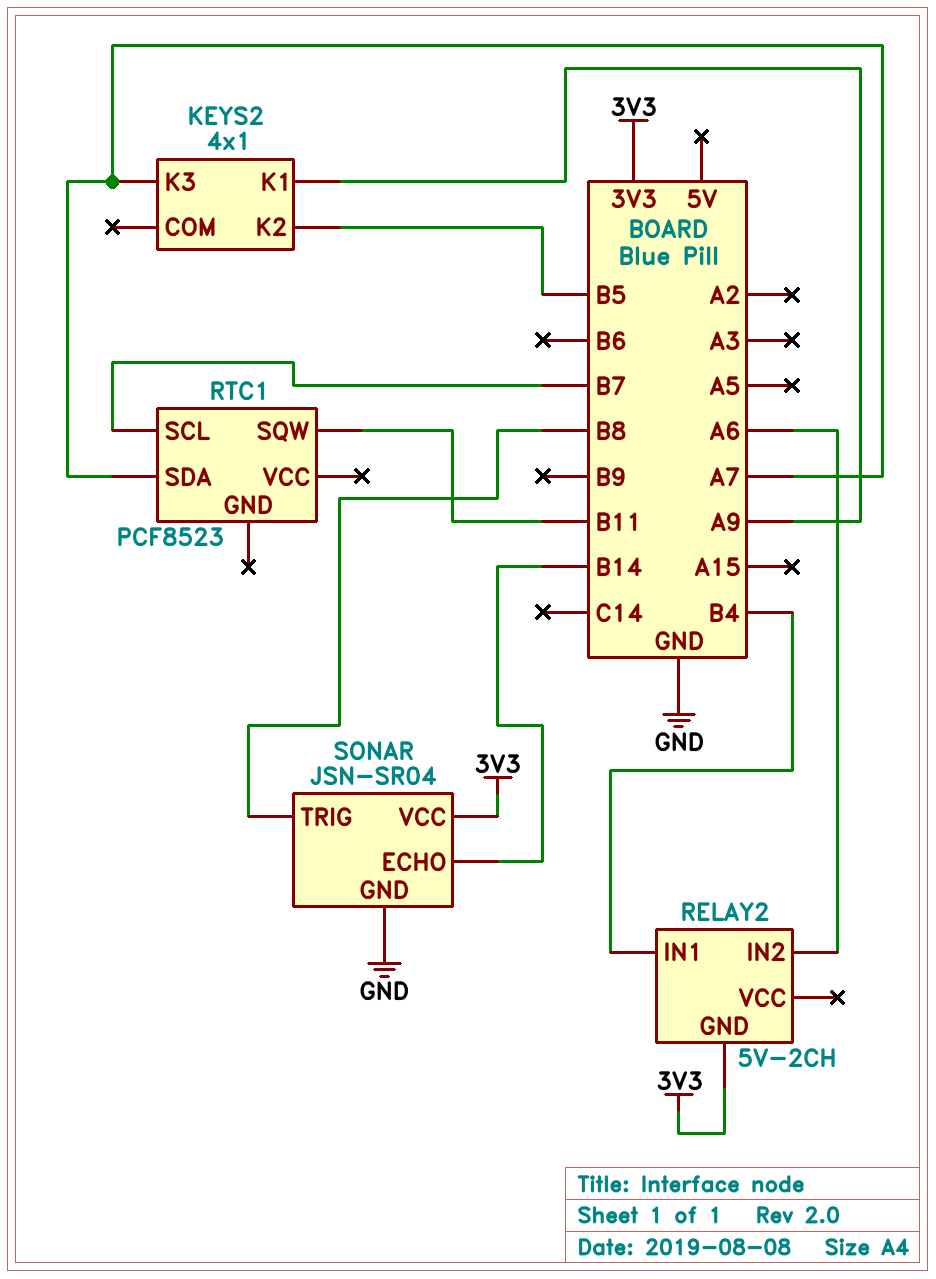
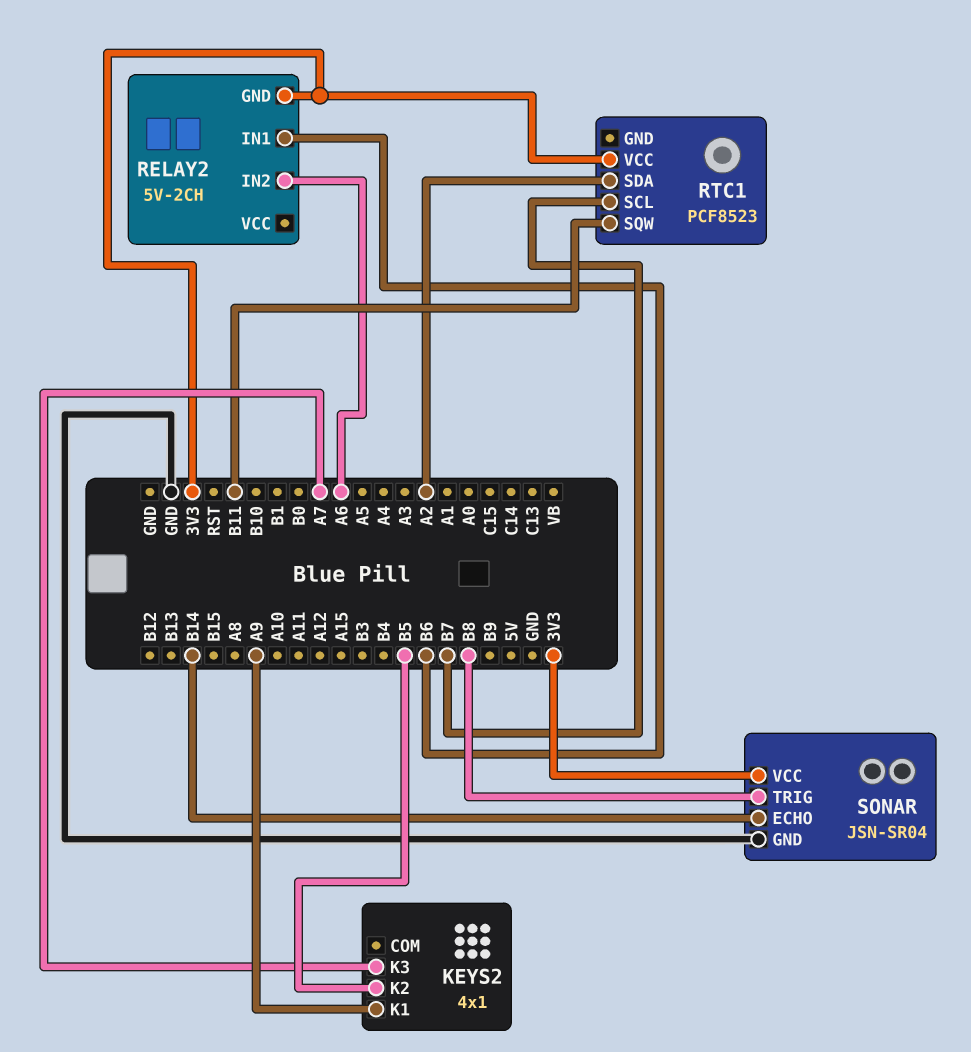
RELAY2 pin IN1: B4 -> B6
RTC1 pin SDA: A7 -> A2
RTC1 pin VCC: none -> 3V3

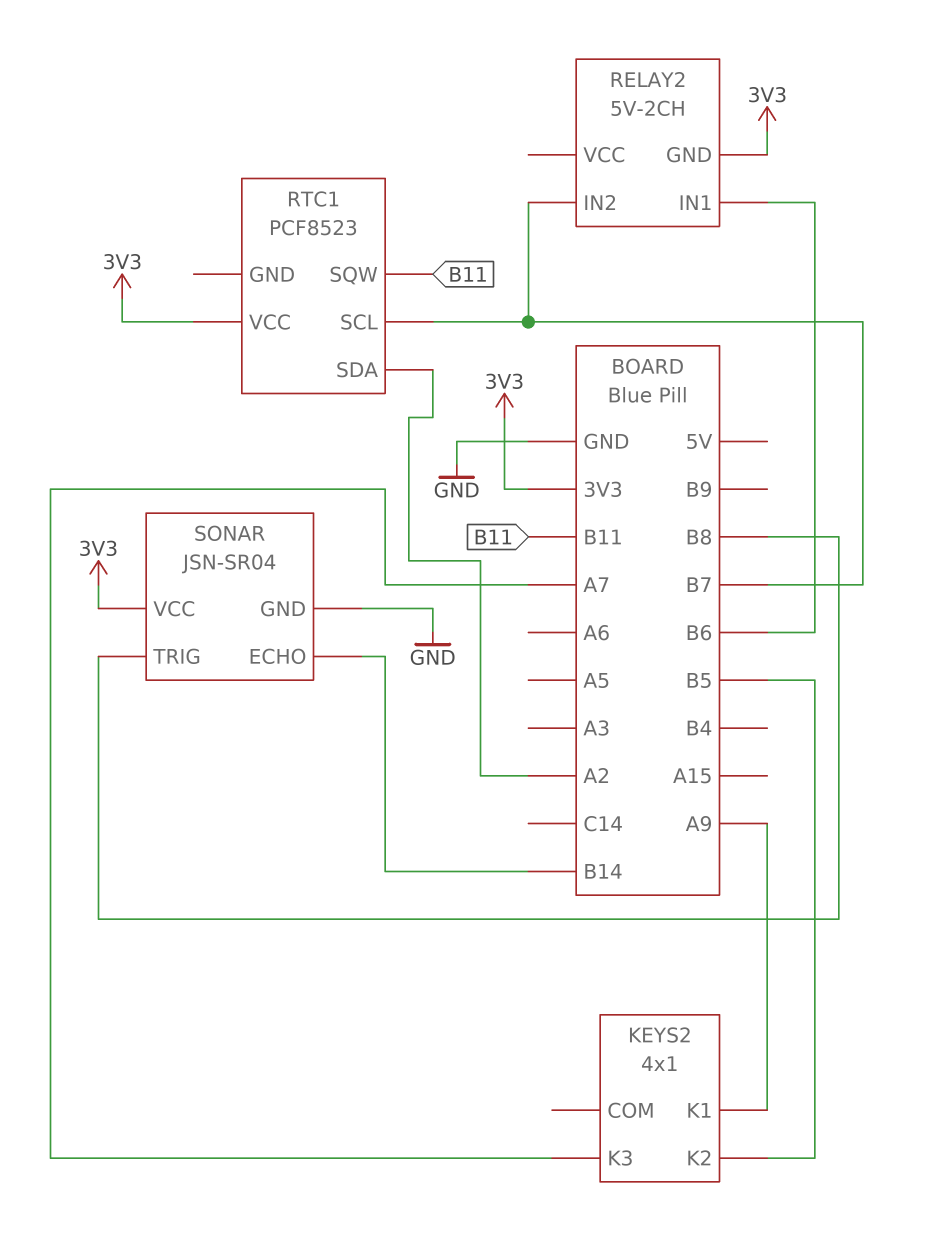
RELAY2 pin IN2: A6 -> B7

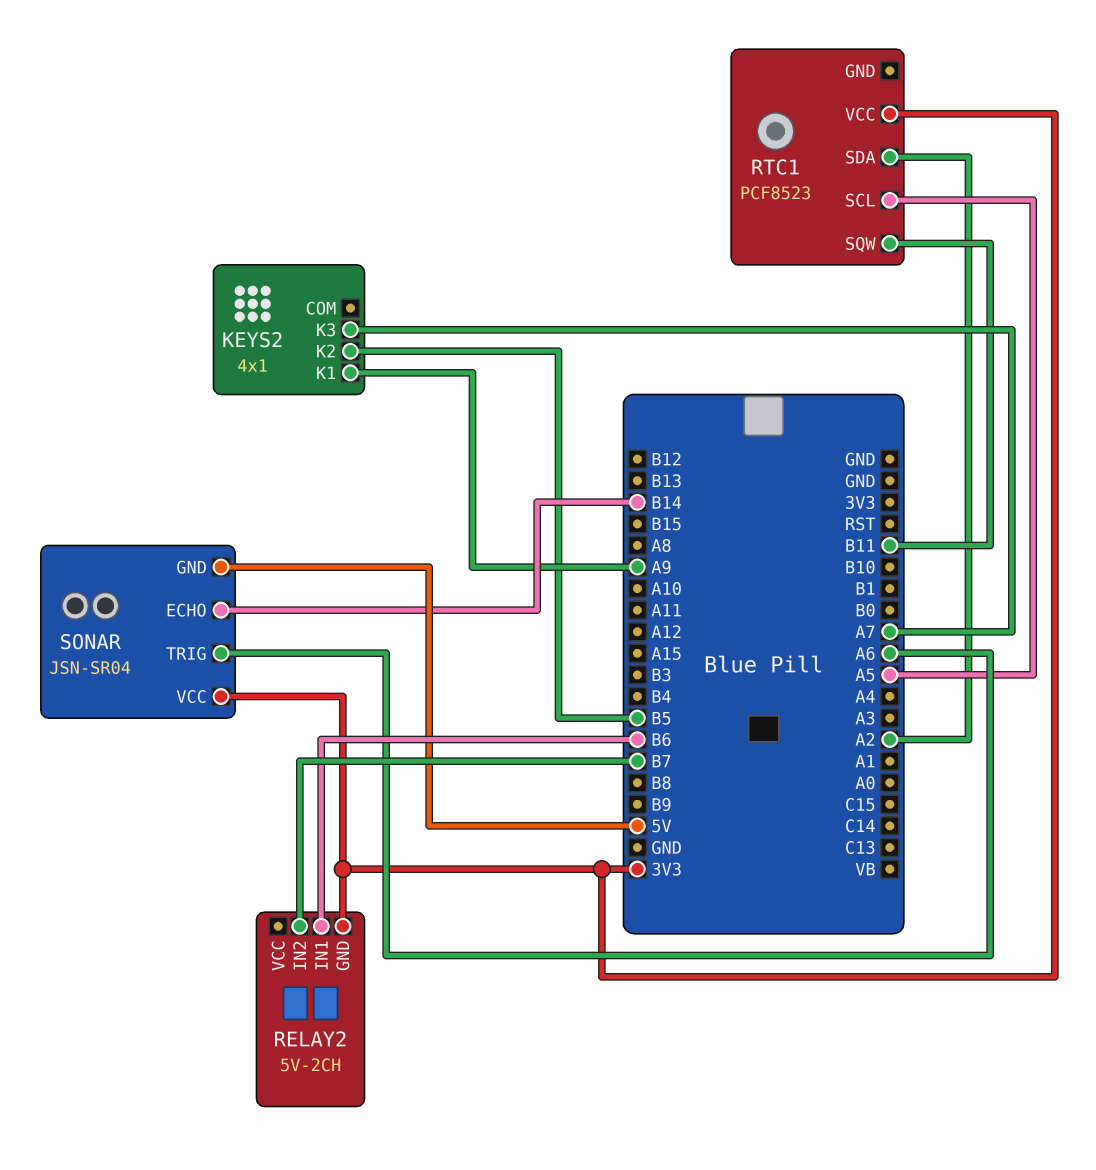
RTC1 pin SCL: B7 -> A5
SONAR pin GND: GND -> 5V
SONAR pin TRIG: B8 -> A6

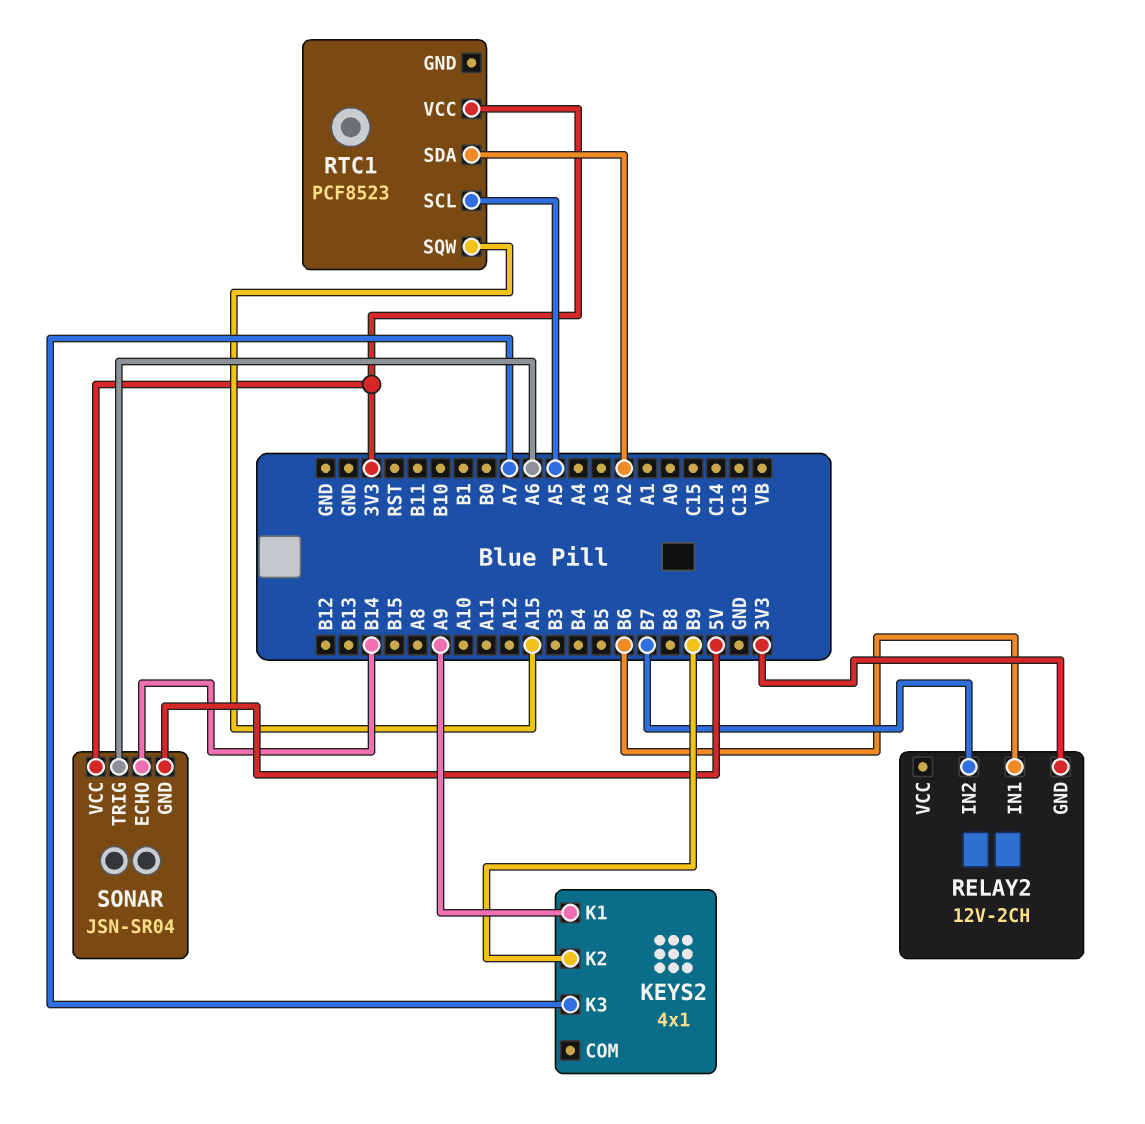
KEYS2 pin K2: B5 -> B9
RELAY2: 5V-2CH -> 12V-2CH
RTC1 pin SQW: B11 -> A15

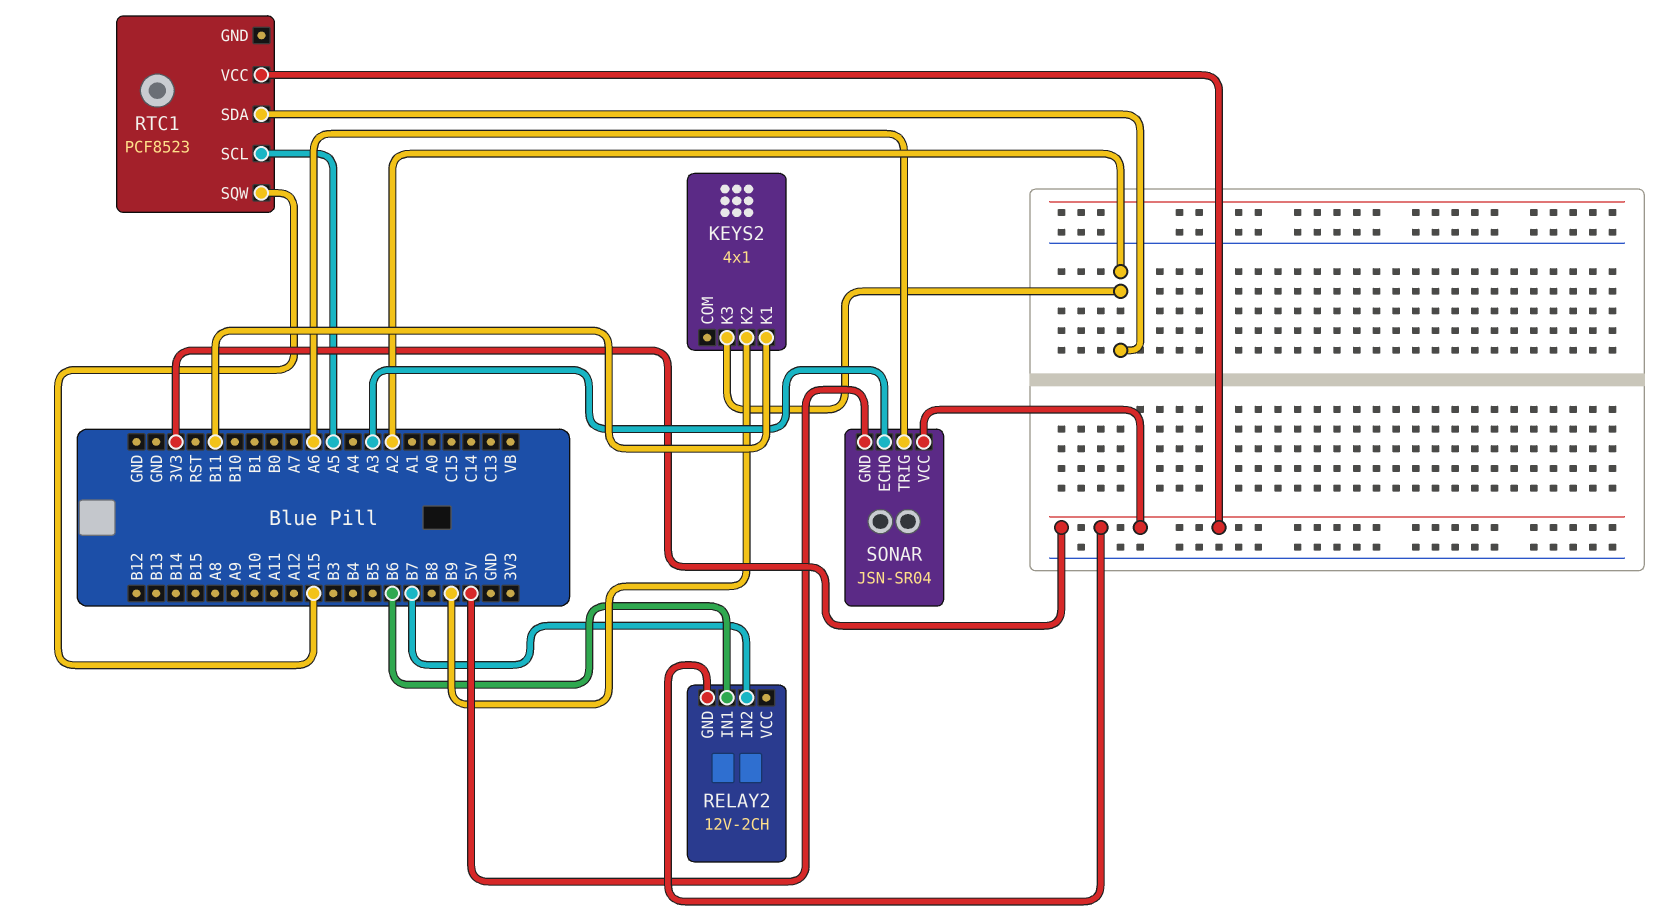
KEYS2 pin K1: A9 -> B11
KEYS2 pin K3: A7 -> A2
SONAR pin ECHO: B14 -> A3

